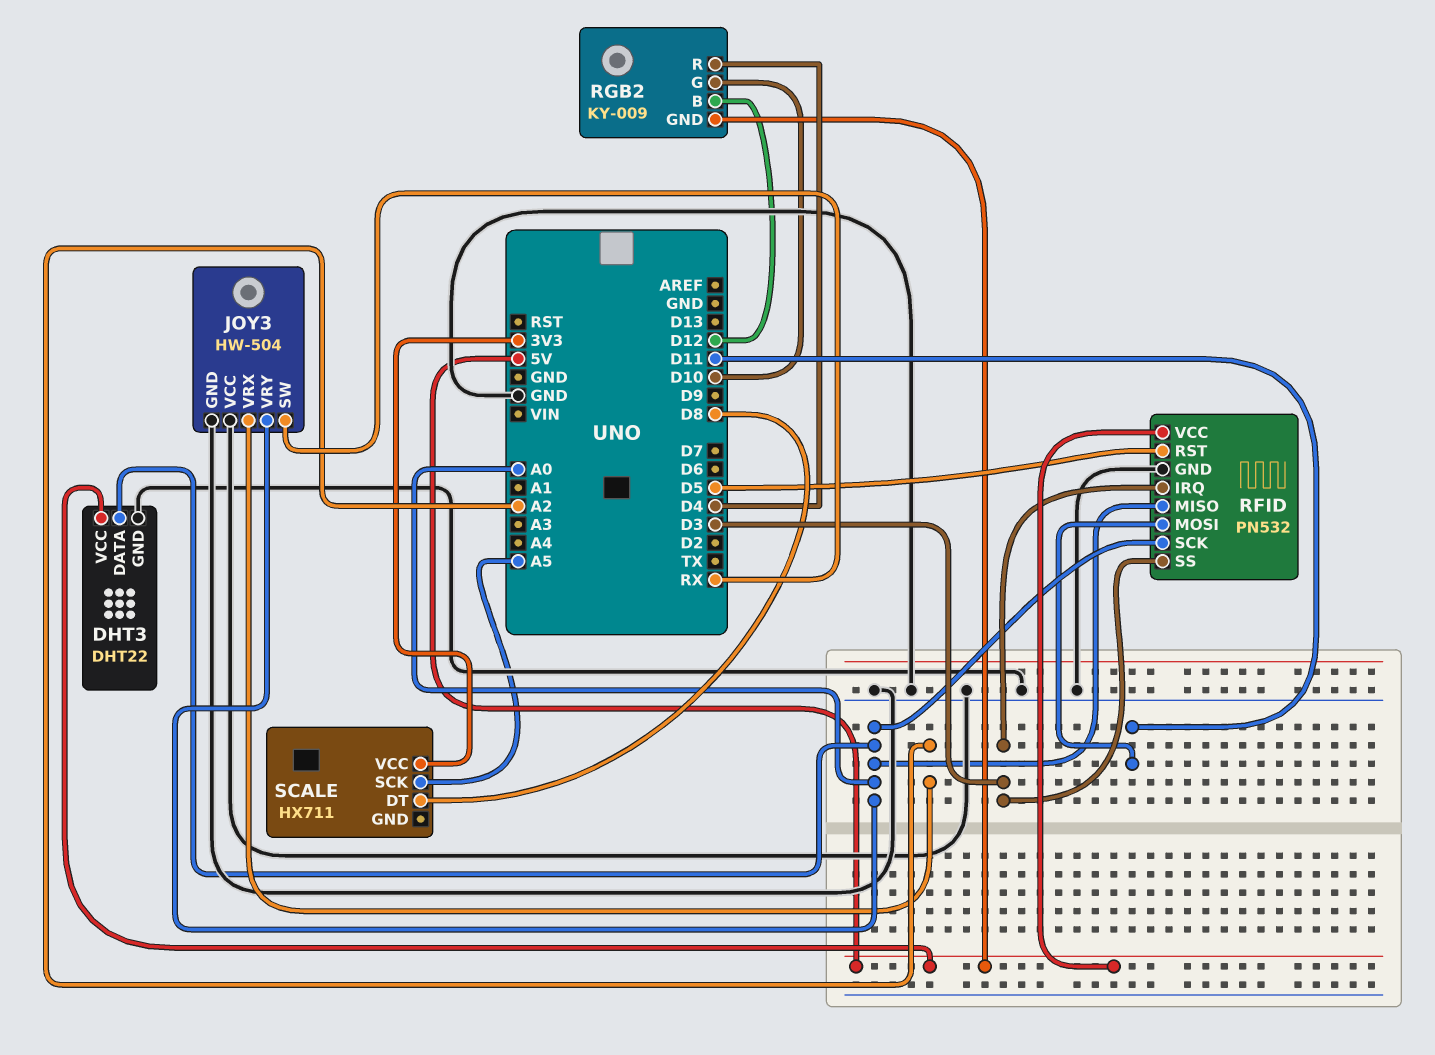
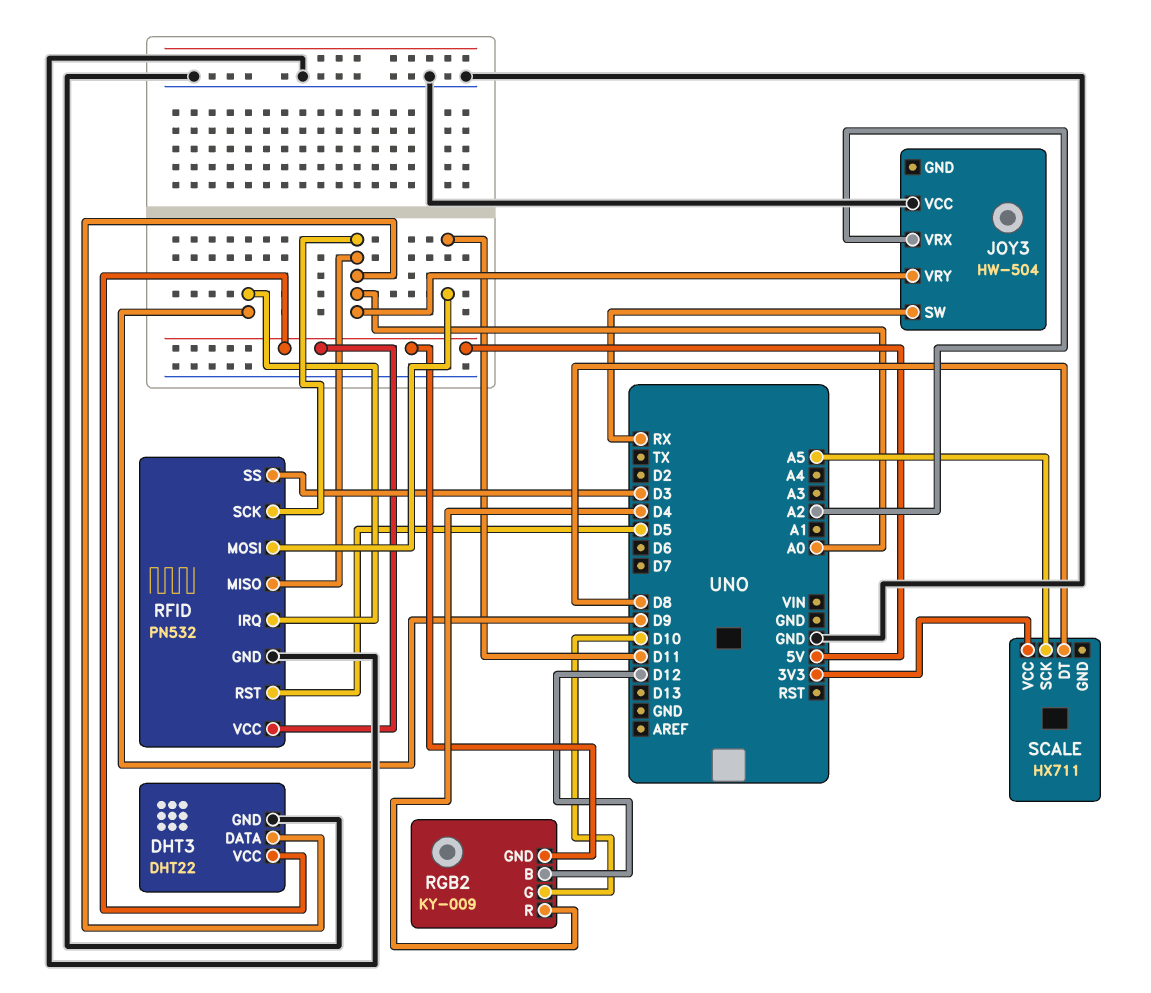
JOY3 pin GND: GND -> none
RFID pin IRQ: D3 -> D9

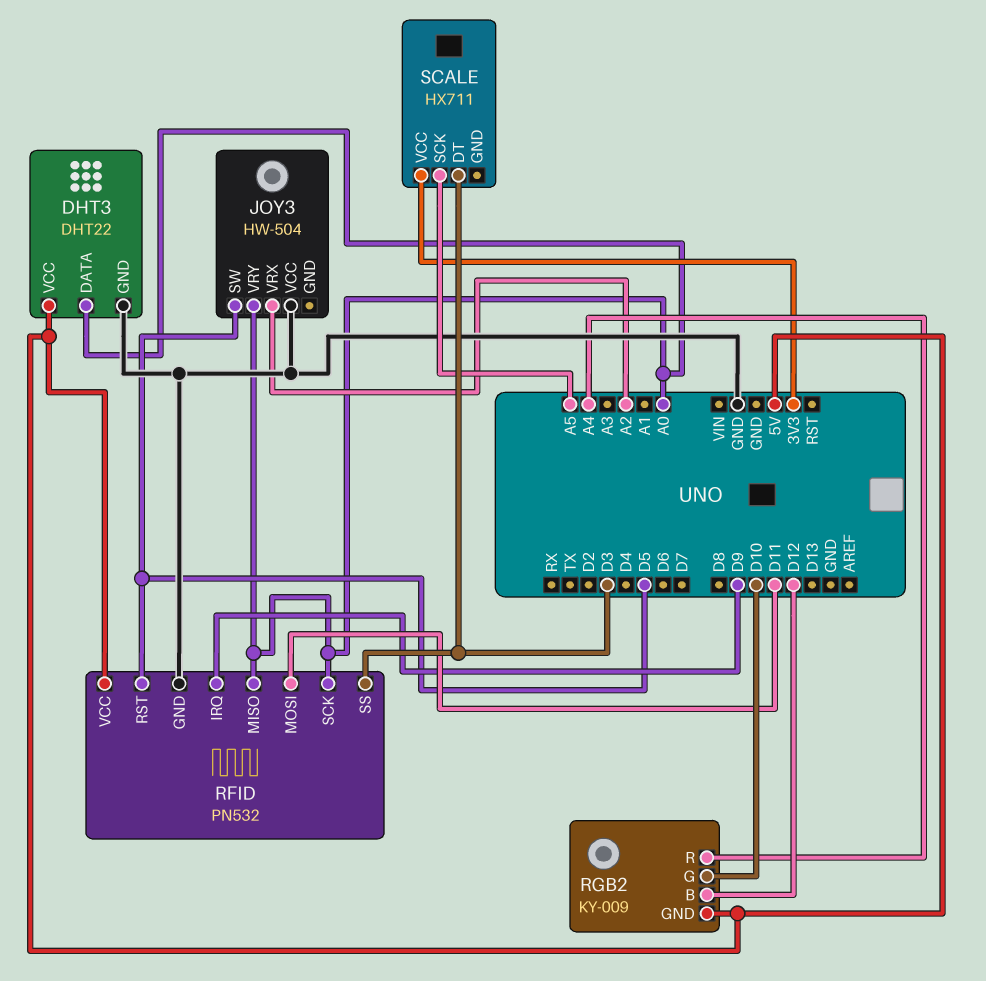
JOY3 pin SW: RX -> D5
RGB2 pin R: D4 -> A4
SCALE pin DT: D8 -> D3

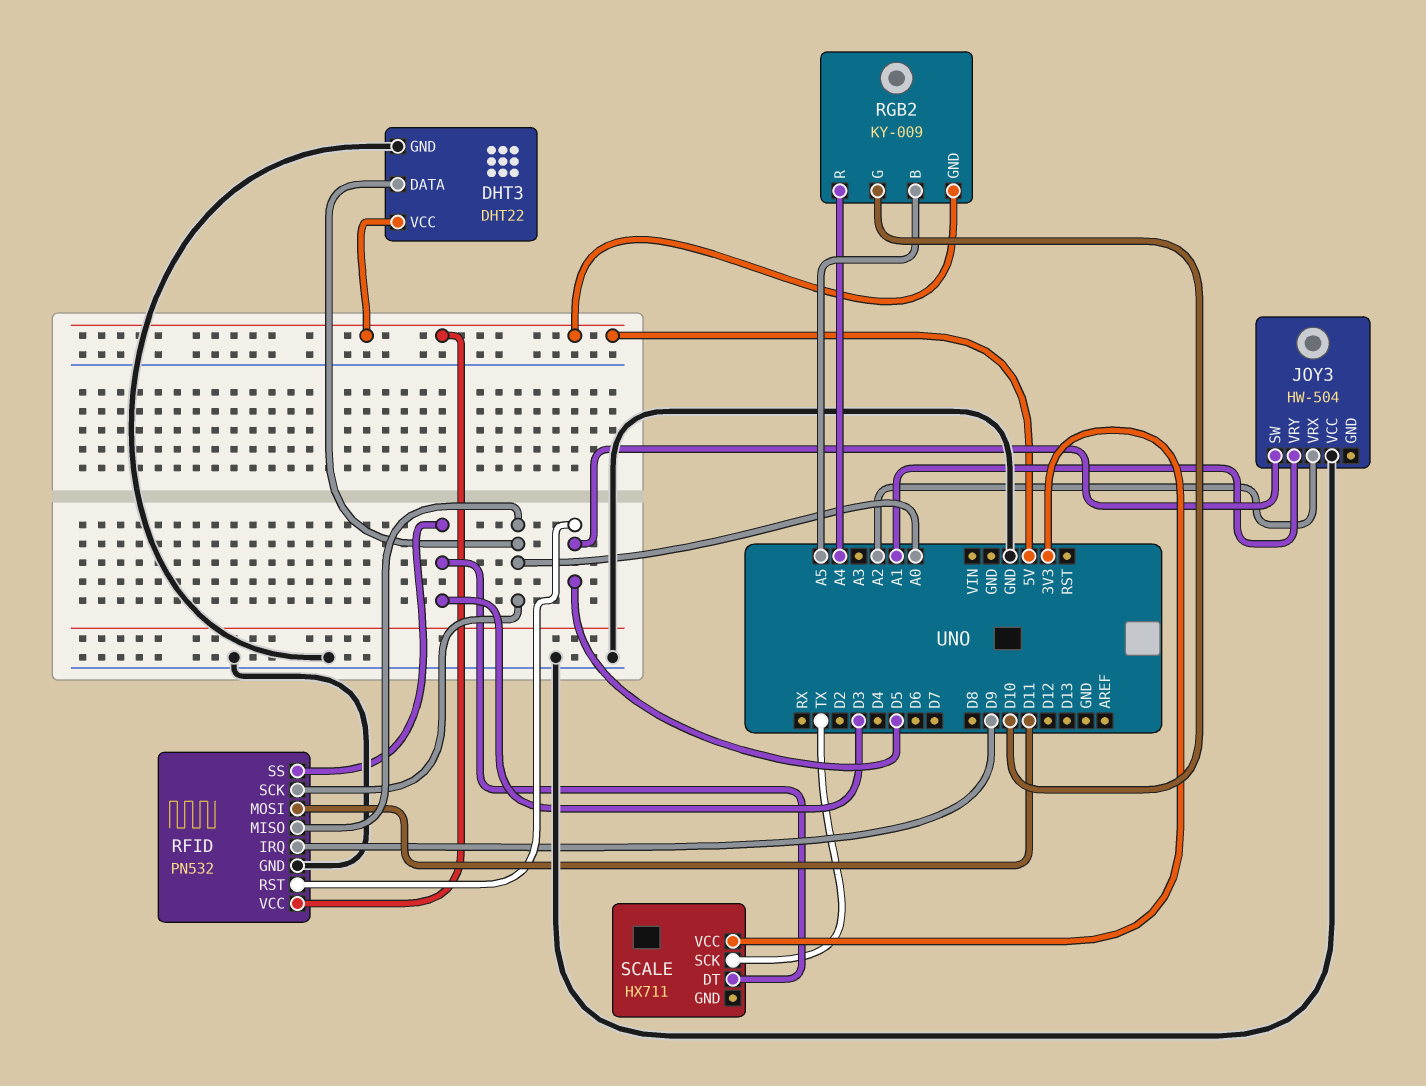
JOY3 pin VRY: A0 -> A1
RGB2 pin B: D12 -> A5
SCALE pin SCK: A5 -> TX

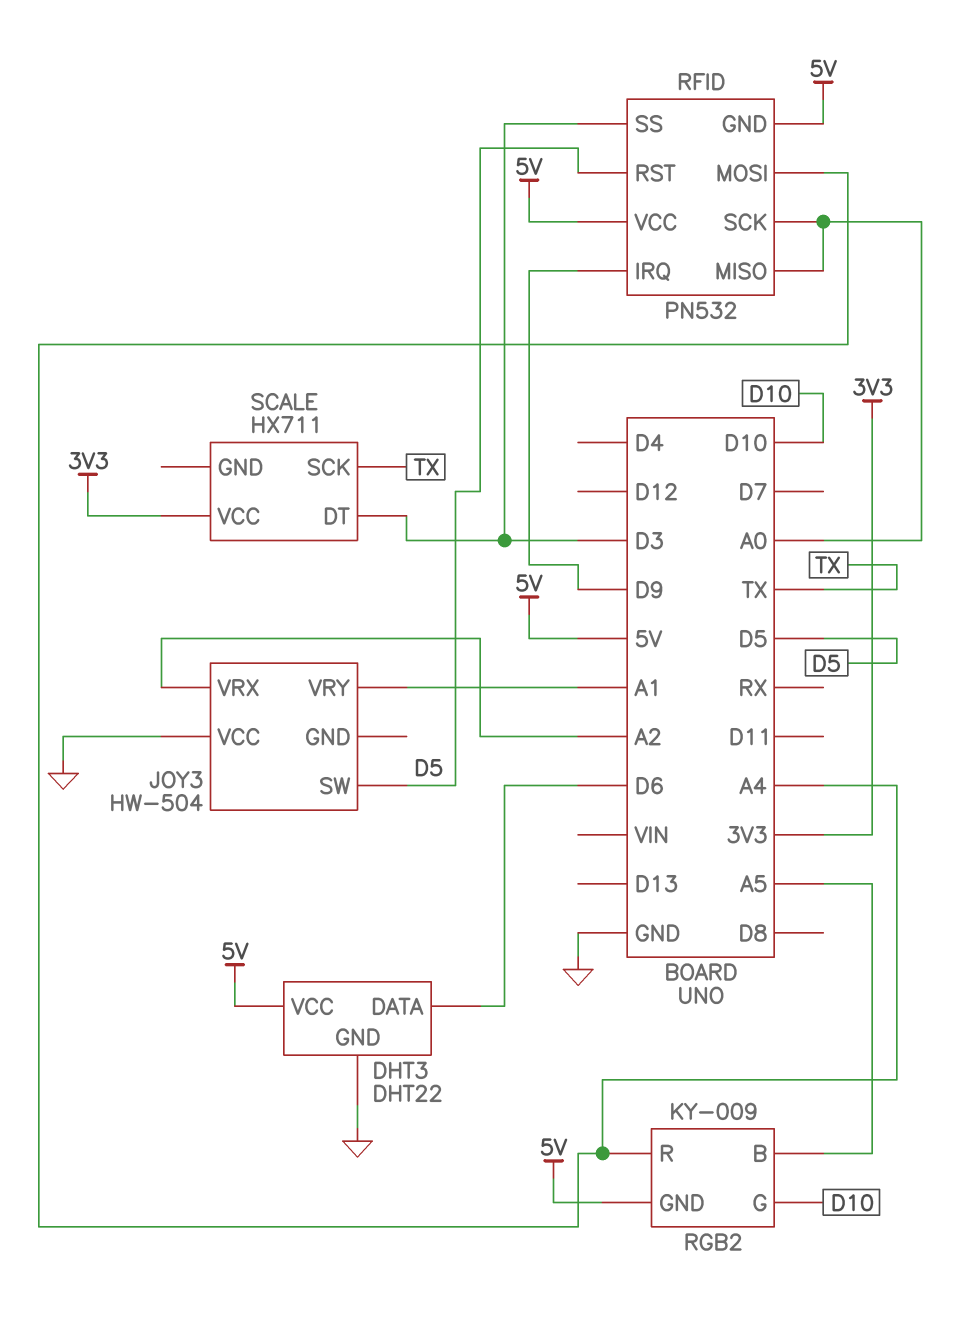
DHT3 pin DATA: A0 -> D6
RFID pin GND: GND -> 5V
RFID pin MOSI: D11 -> A4

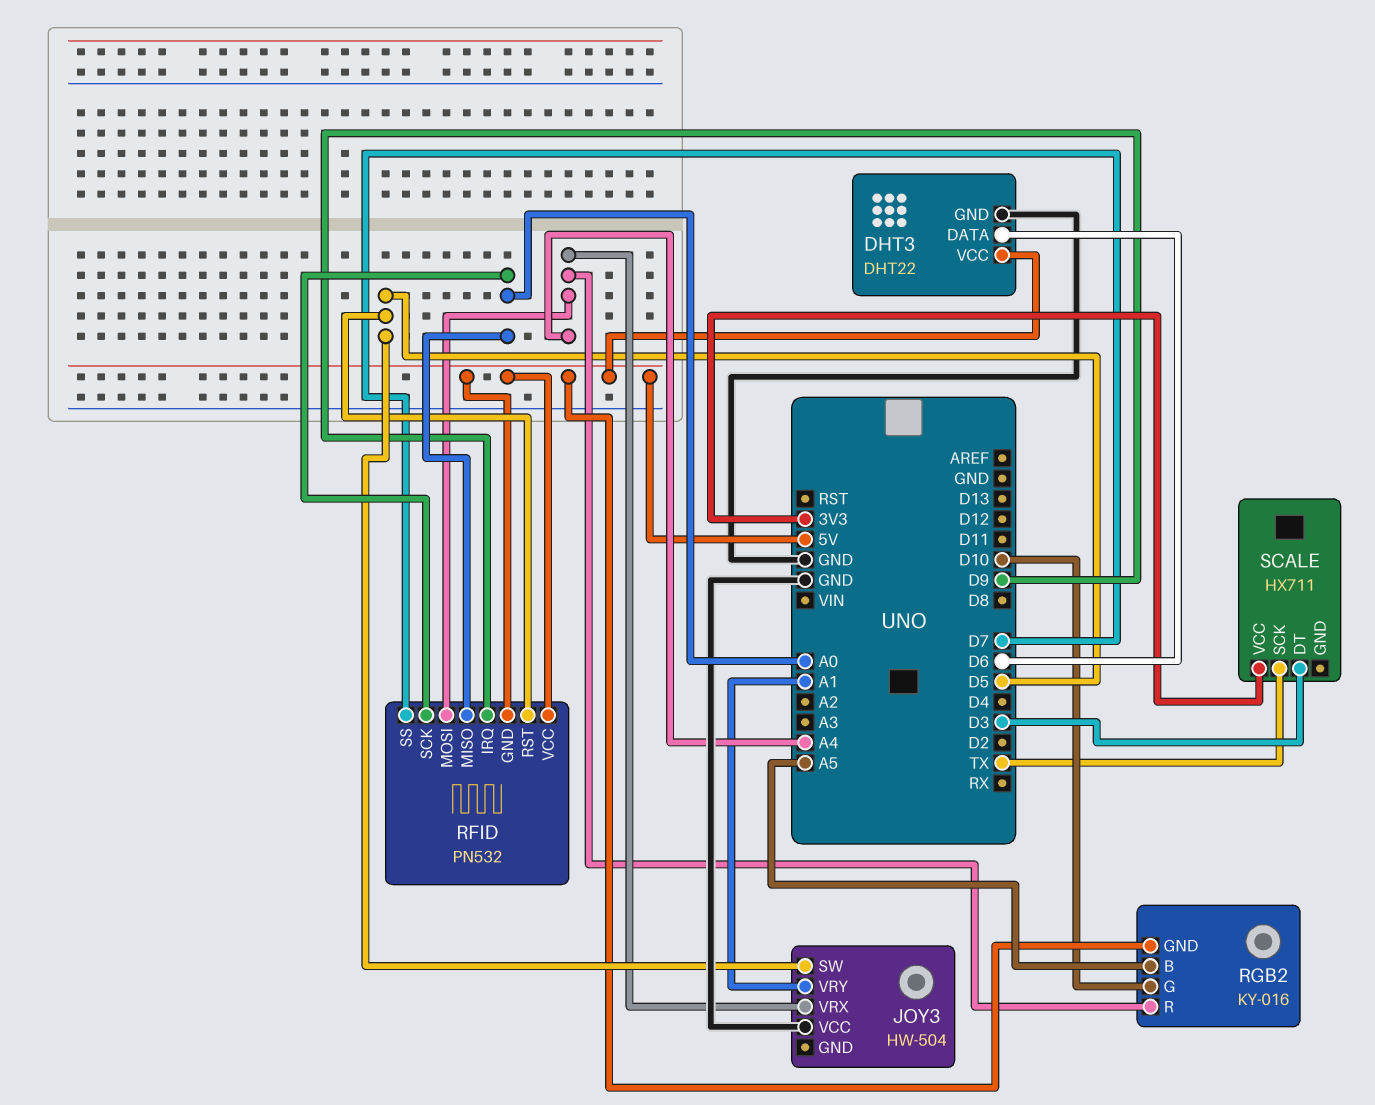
JOY3 pin VRX: A2 -> A4
RFID pin SS: D3 -> D7
RGB2: KY-009 -> KY-016

